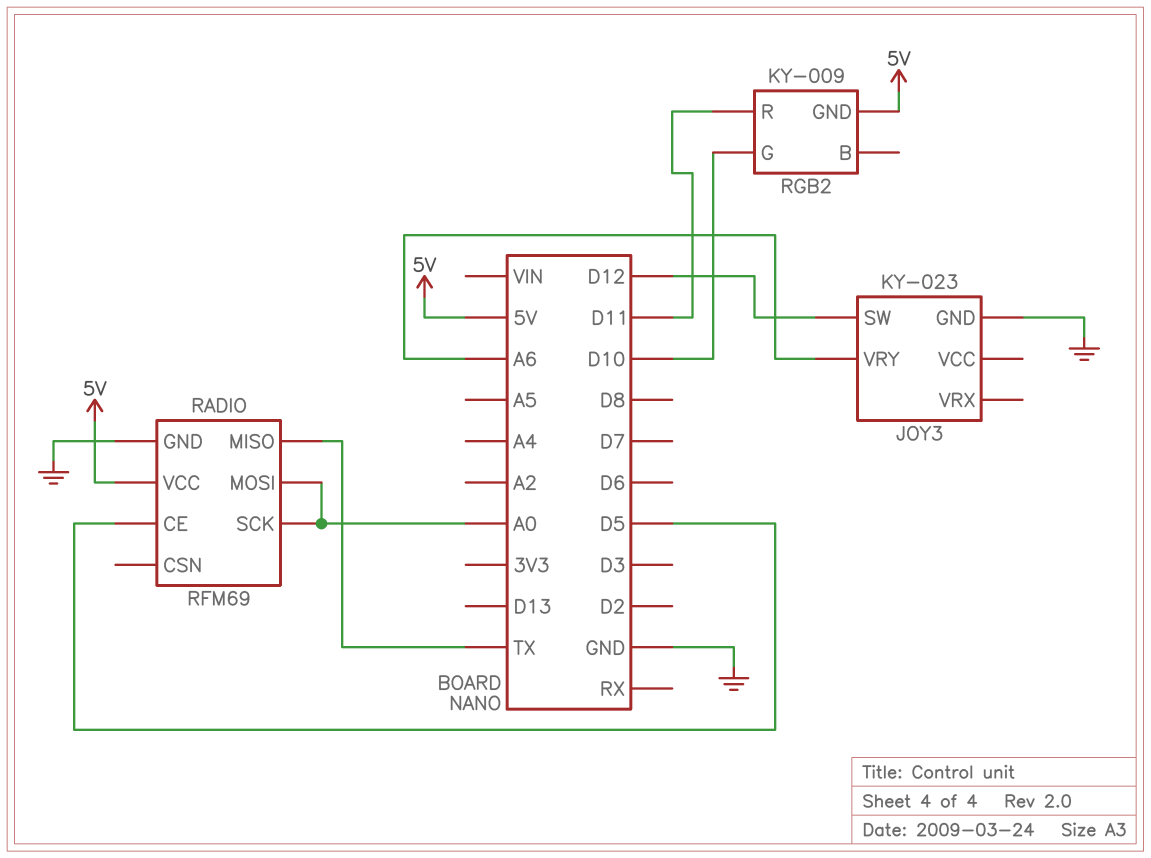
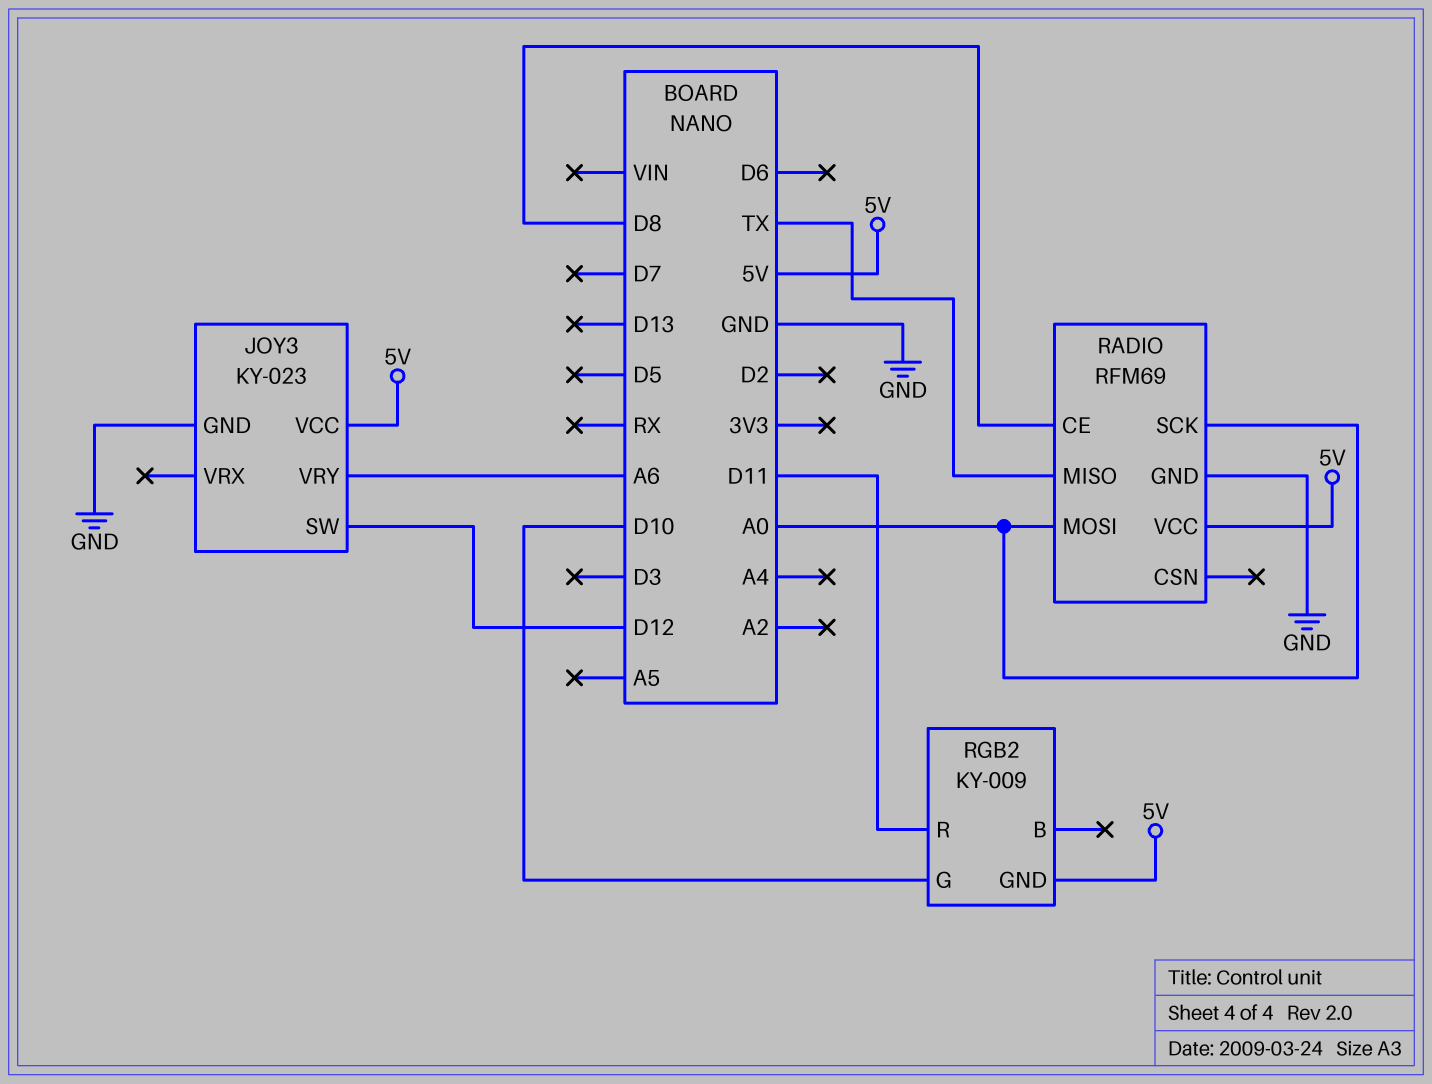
JOY3 pin VCC: none -> 5V
RADIO pin CE: D5 -> D8

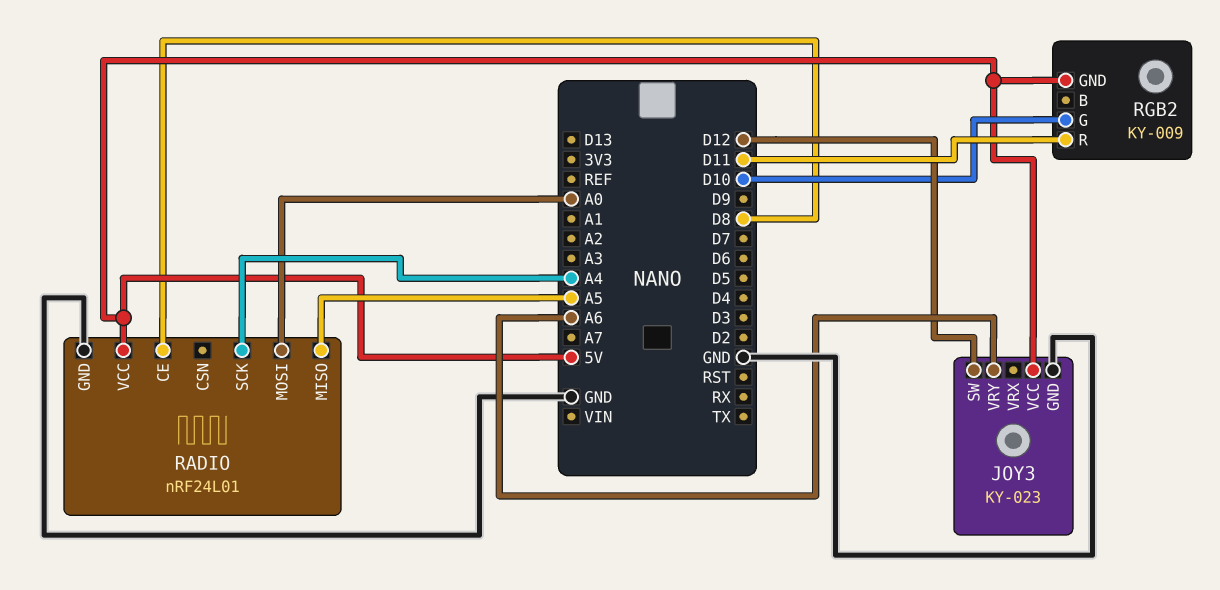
RADIO: RFM69 -> nRF24L01
RADIO pin MISO: TX -> A5
RADIO pin SCK: A0 -> A4

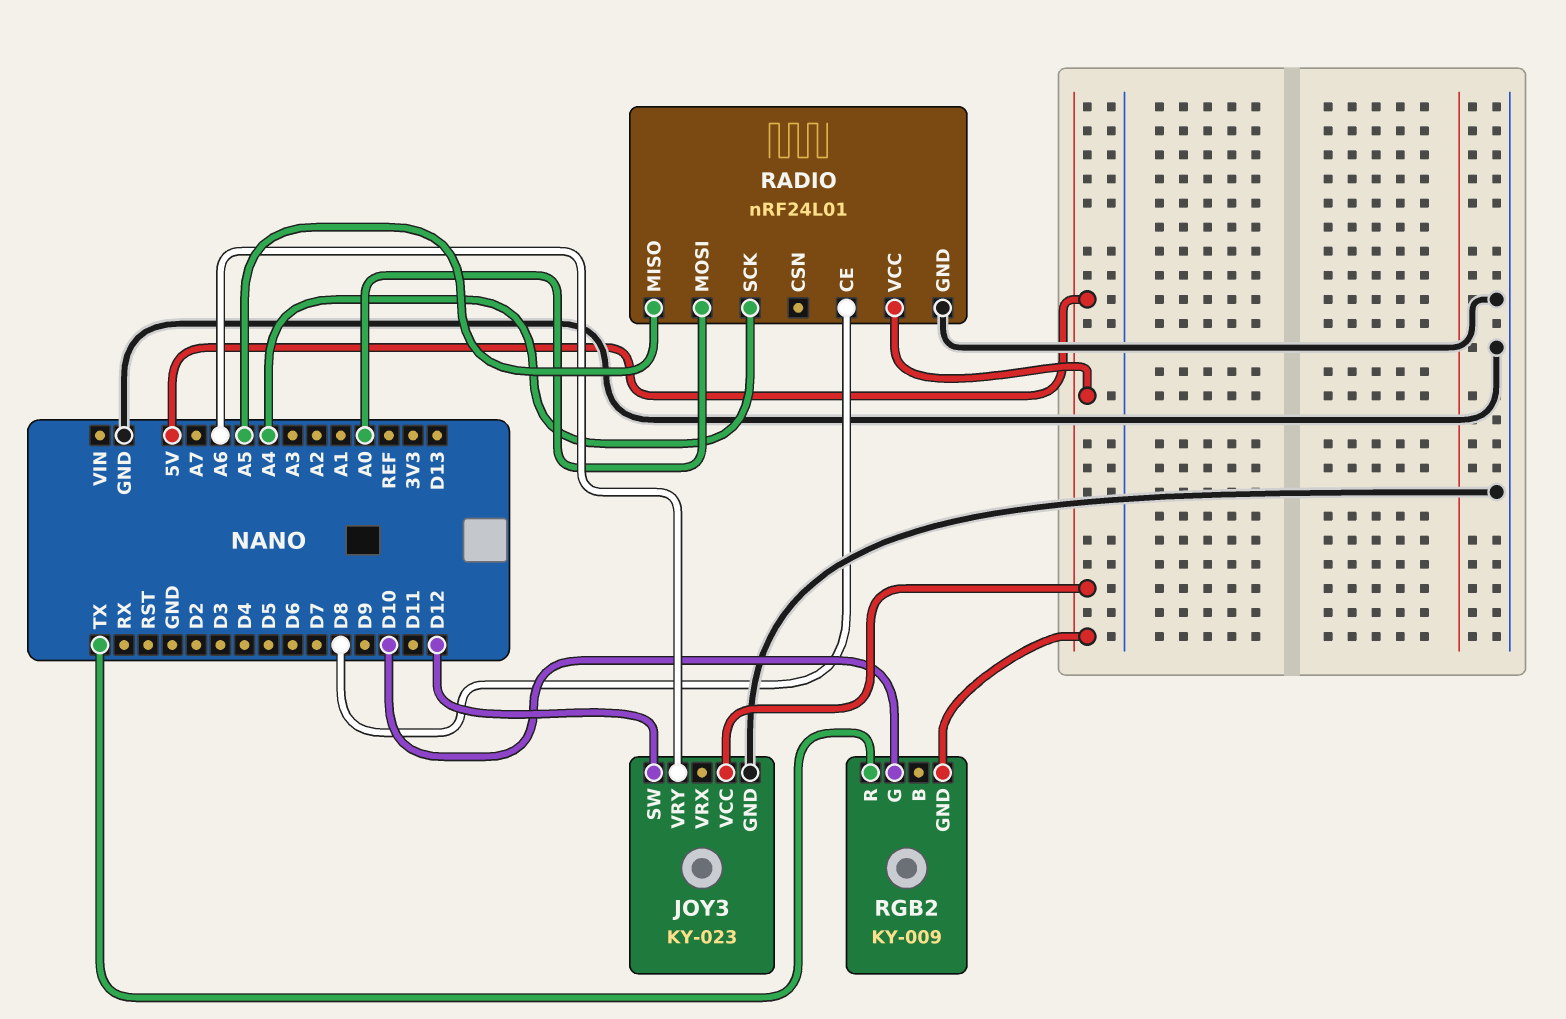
RGB2 pin R: D11 -> TX

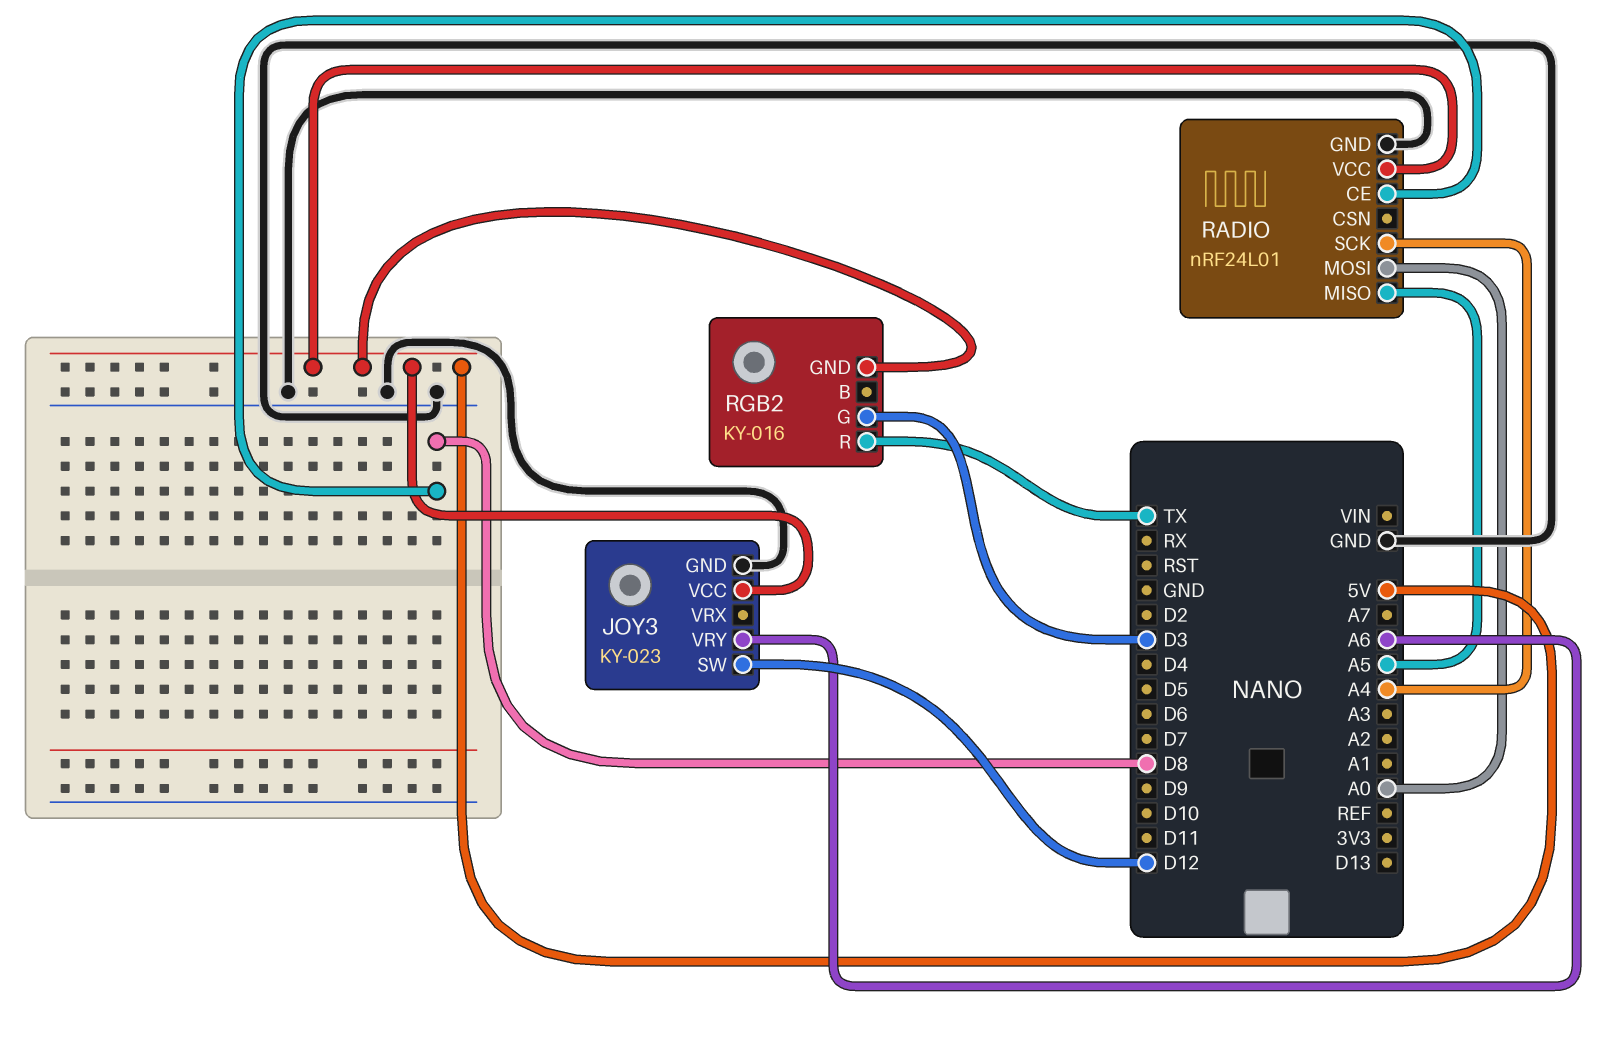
RGB2: KY-009 -> KY-016
RGB2 pin G: D10 -> D3

